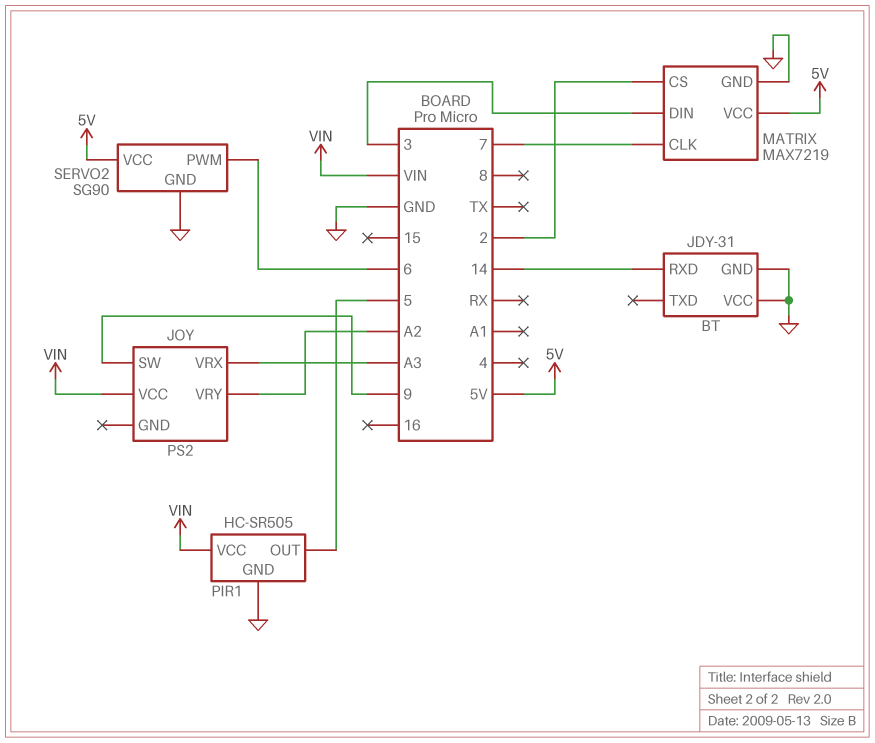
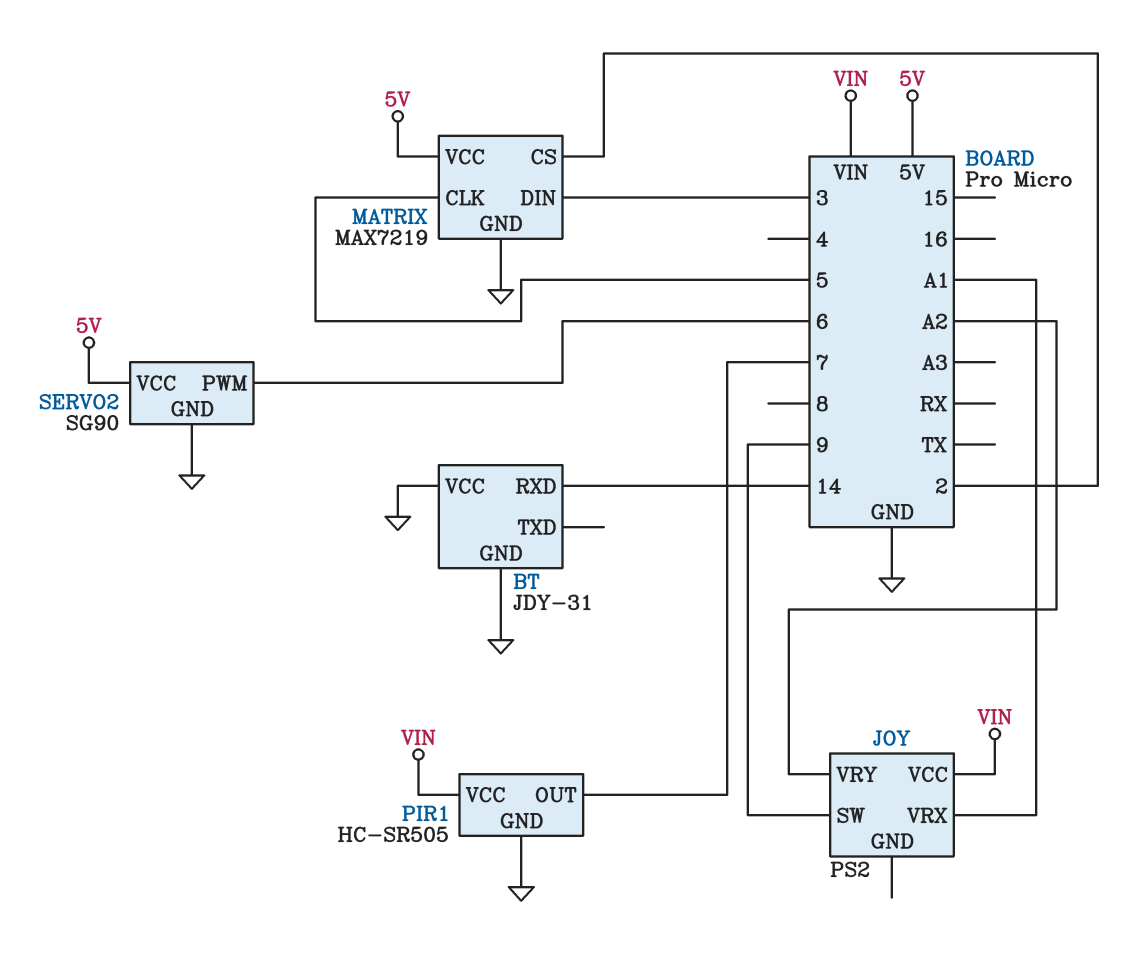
JOY pin VRX: A3 -> A1
MATRIX pin CLK: 7 -> 5
PIR1 pin OUT: 5 -> 7

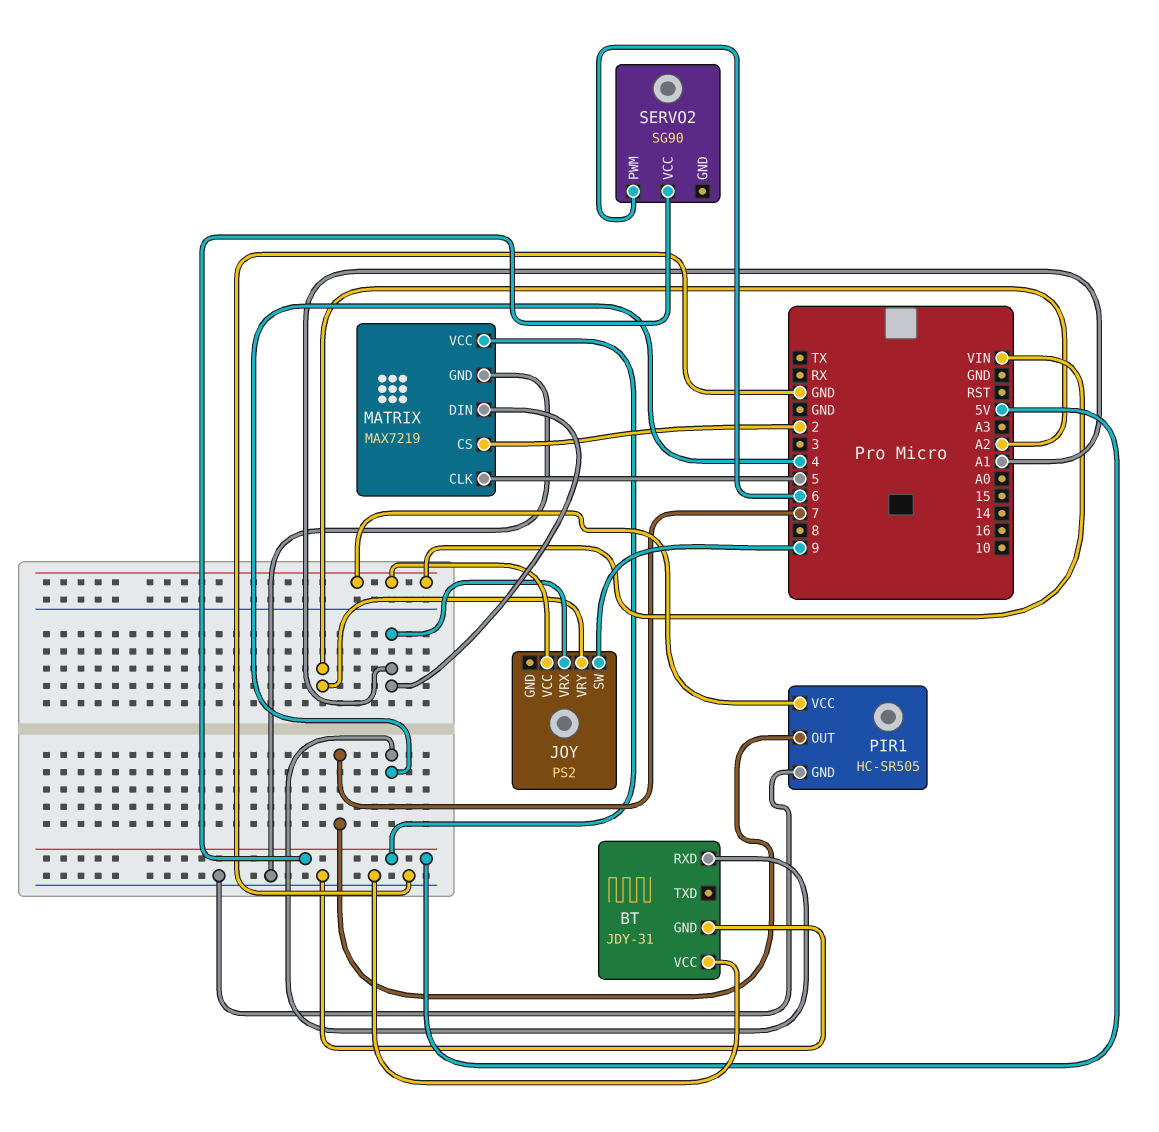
BT pin RXD: 14 -> 4
MATRIX pin DIN: 3 -> A1
SERVO2 pin GND: GND -> none

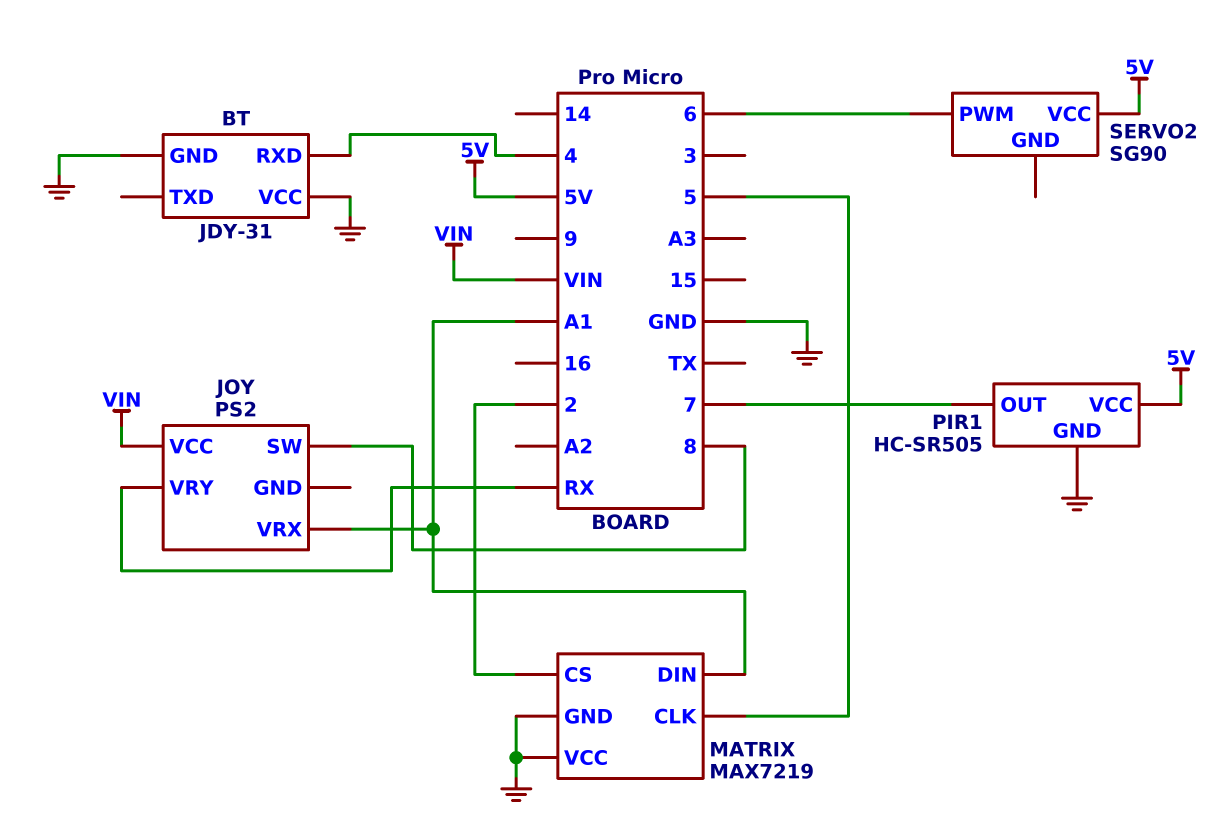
JOY pin SW: 9 -> 8
JOY pin VRY: A2 -> RX
MATRIX pin VCC: 5V -> GND
PIR1 pin VCC: VIN -> 5V

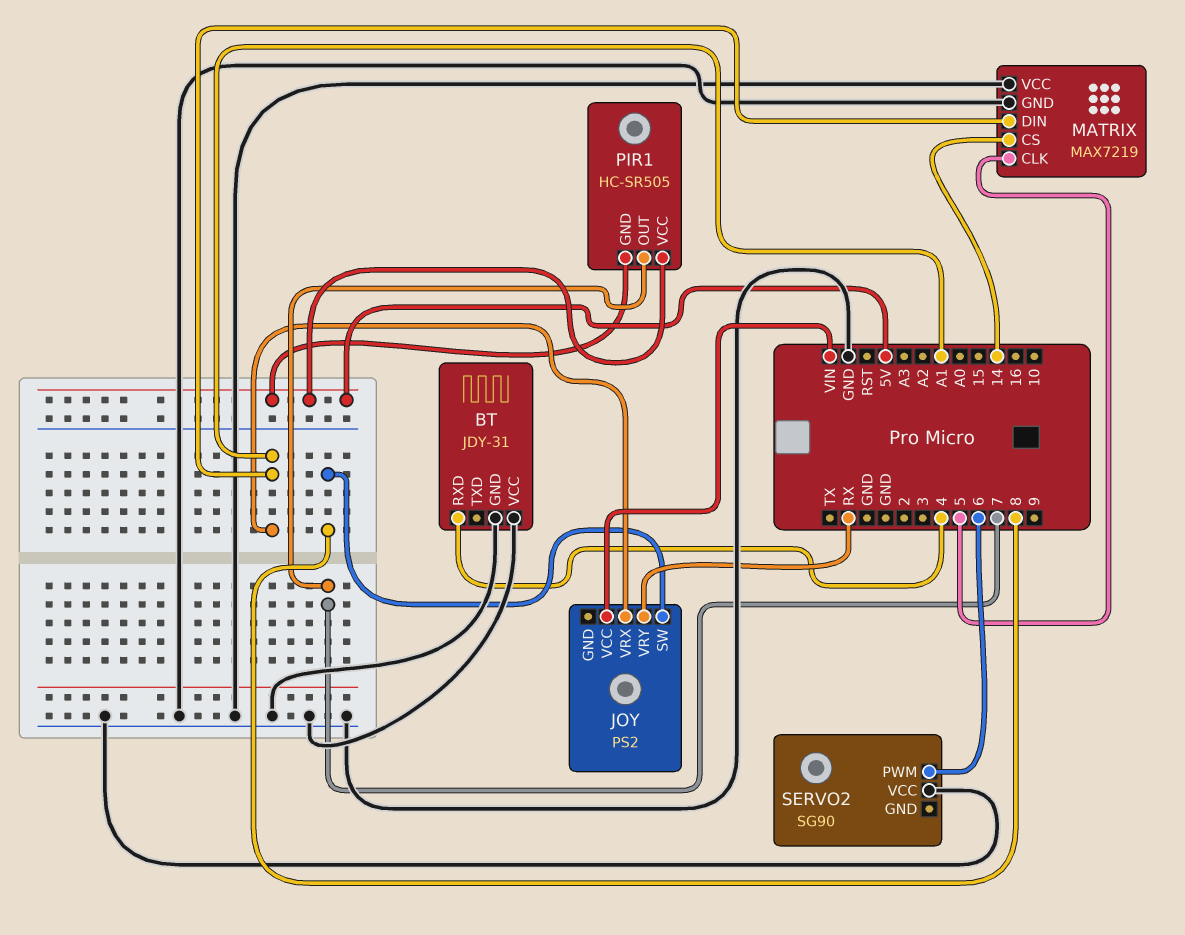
MATRIX pin CS: 2 -> 14
PIR1 pin GND: GND -> 5V
SERVO2 pin VCC: 5V -> GND

